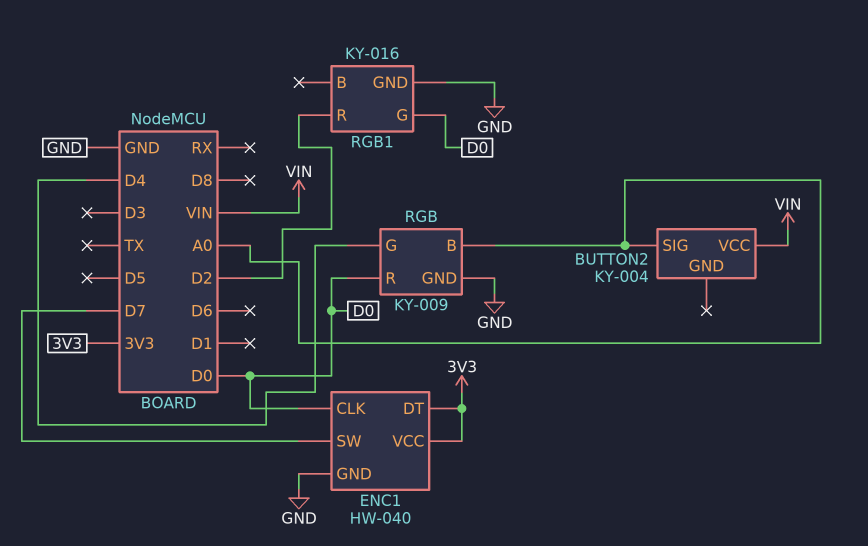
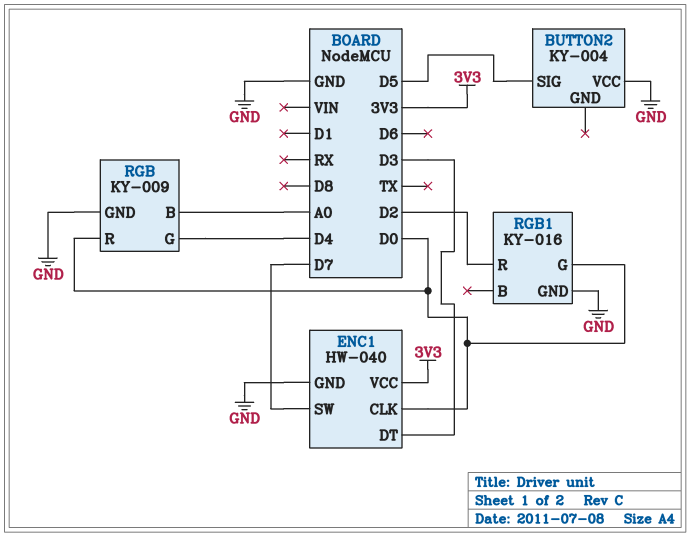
BUTTON2 pin SIG: A0 -> D5
BUTTON2 pin VCC: VIN -> GND
ENC1 pin DT: 3V3 -> D3

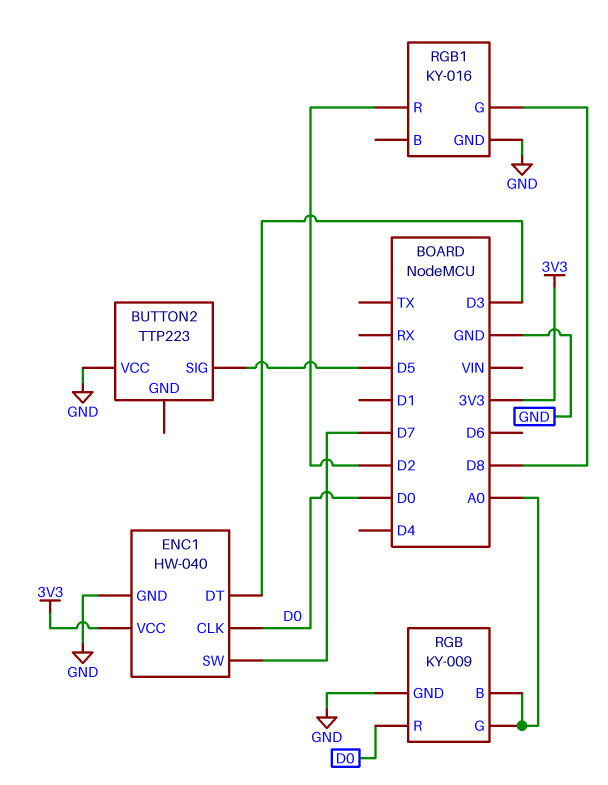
BUTTON2: KY-004 -> TTP223
RGB pin G: D4 -> A0
RGB1 pin G: D0 -> D8

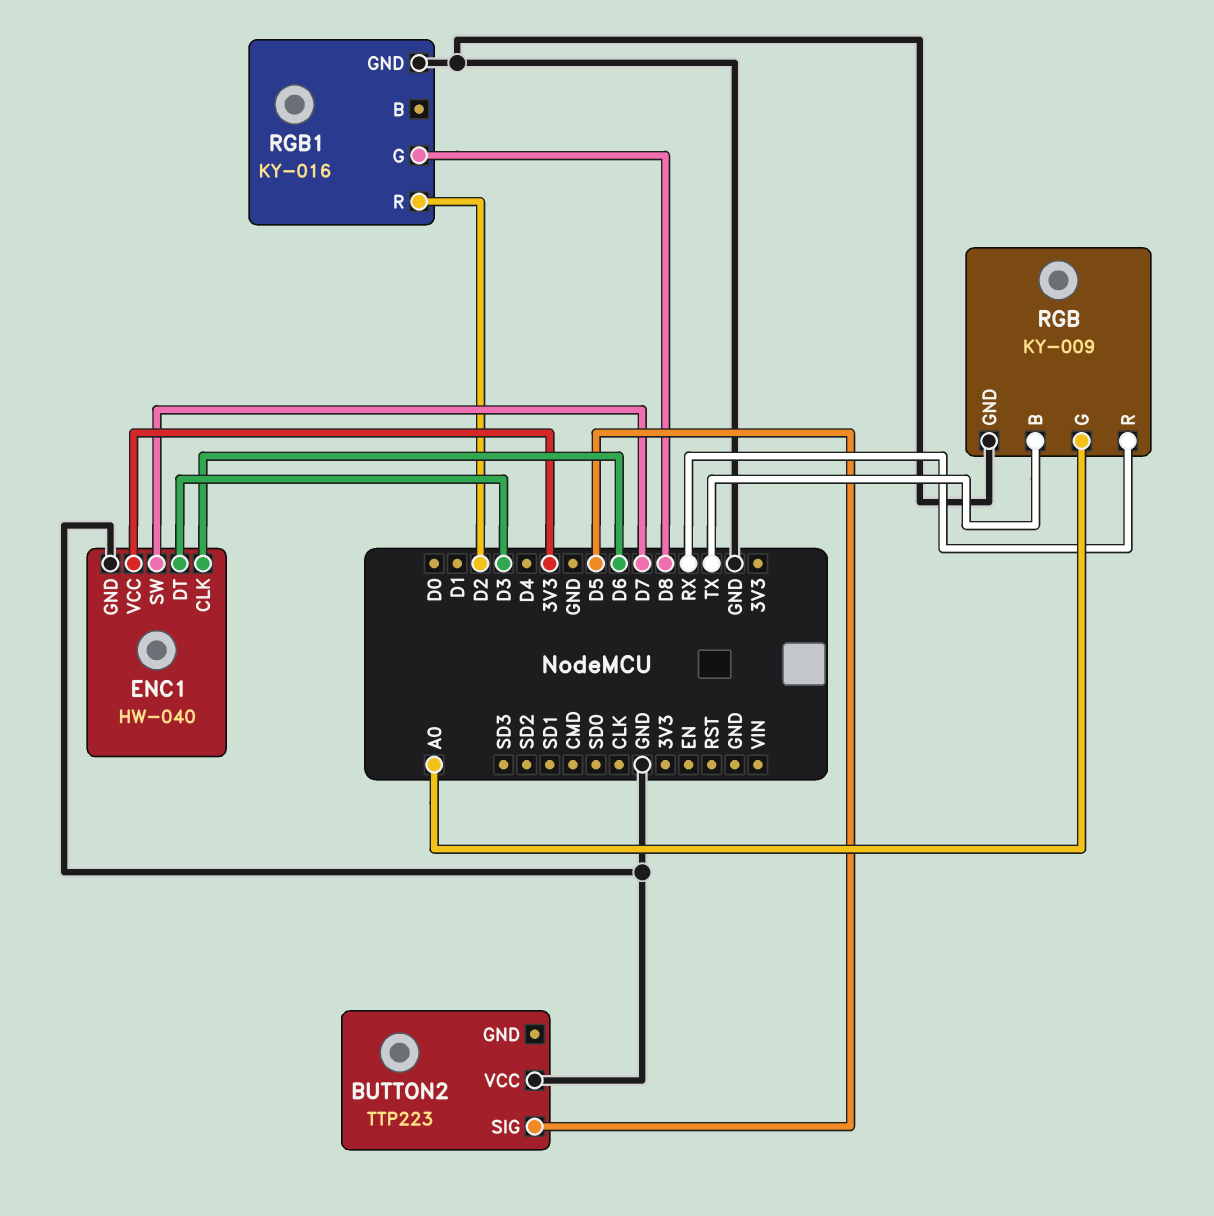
ENC1 pin CLK: D0 -> D6
RGB pin B: A0 -> TX
RGB pin R: D0 -> RX

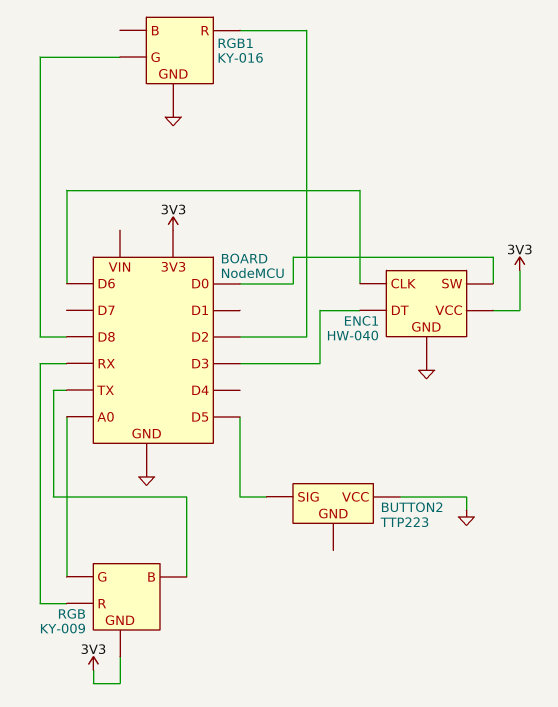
ENC1 pin SW: D7 -> D0
RGB pin GND: GND -> 3V3

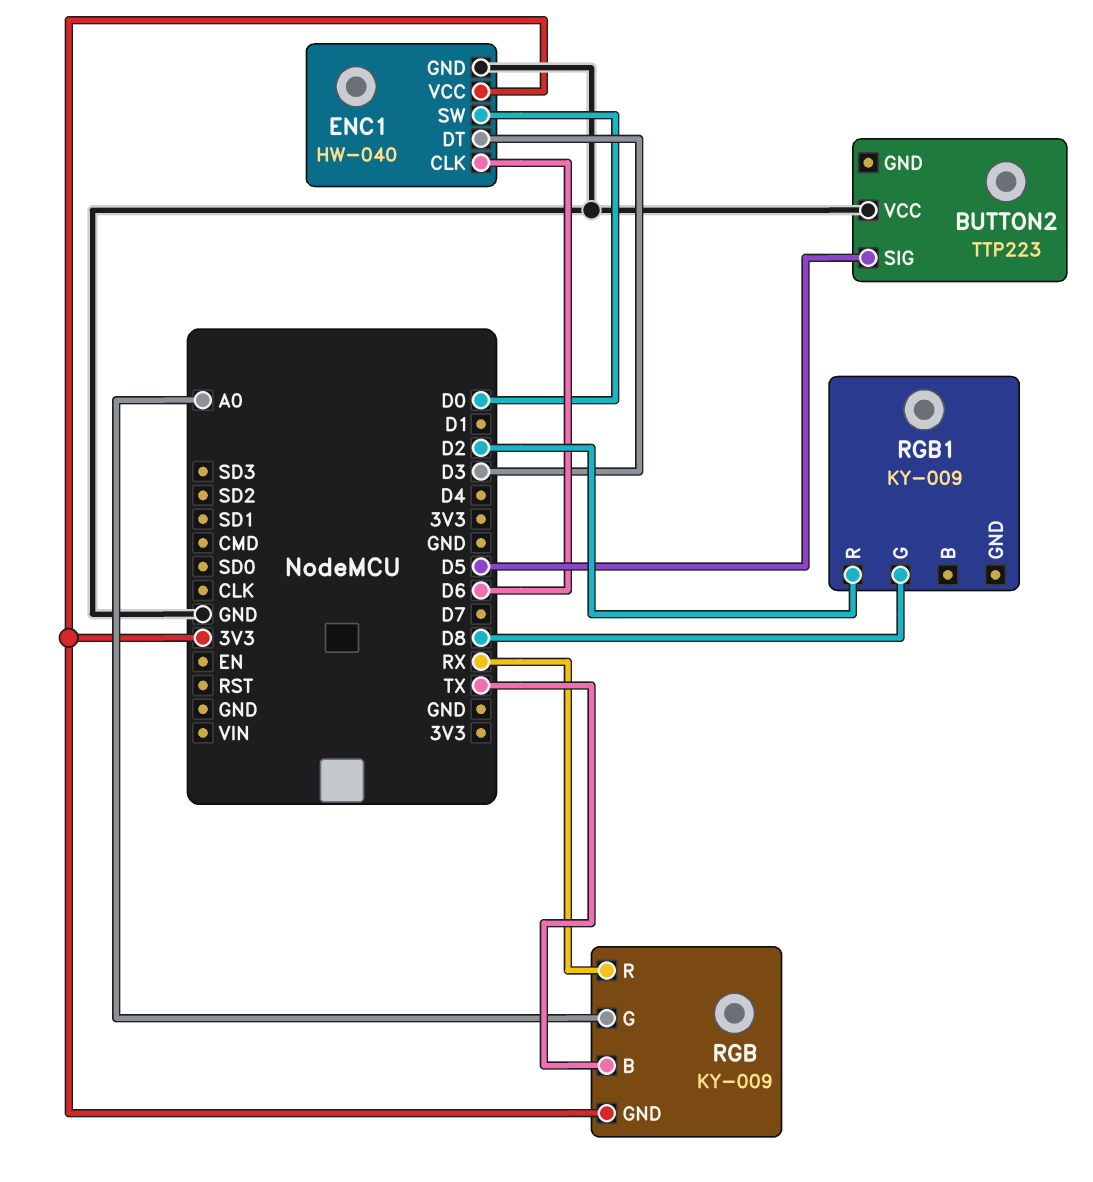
RGB1: KY-016 -> KY-009
RGB1 pin GND: GND -> none

